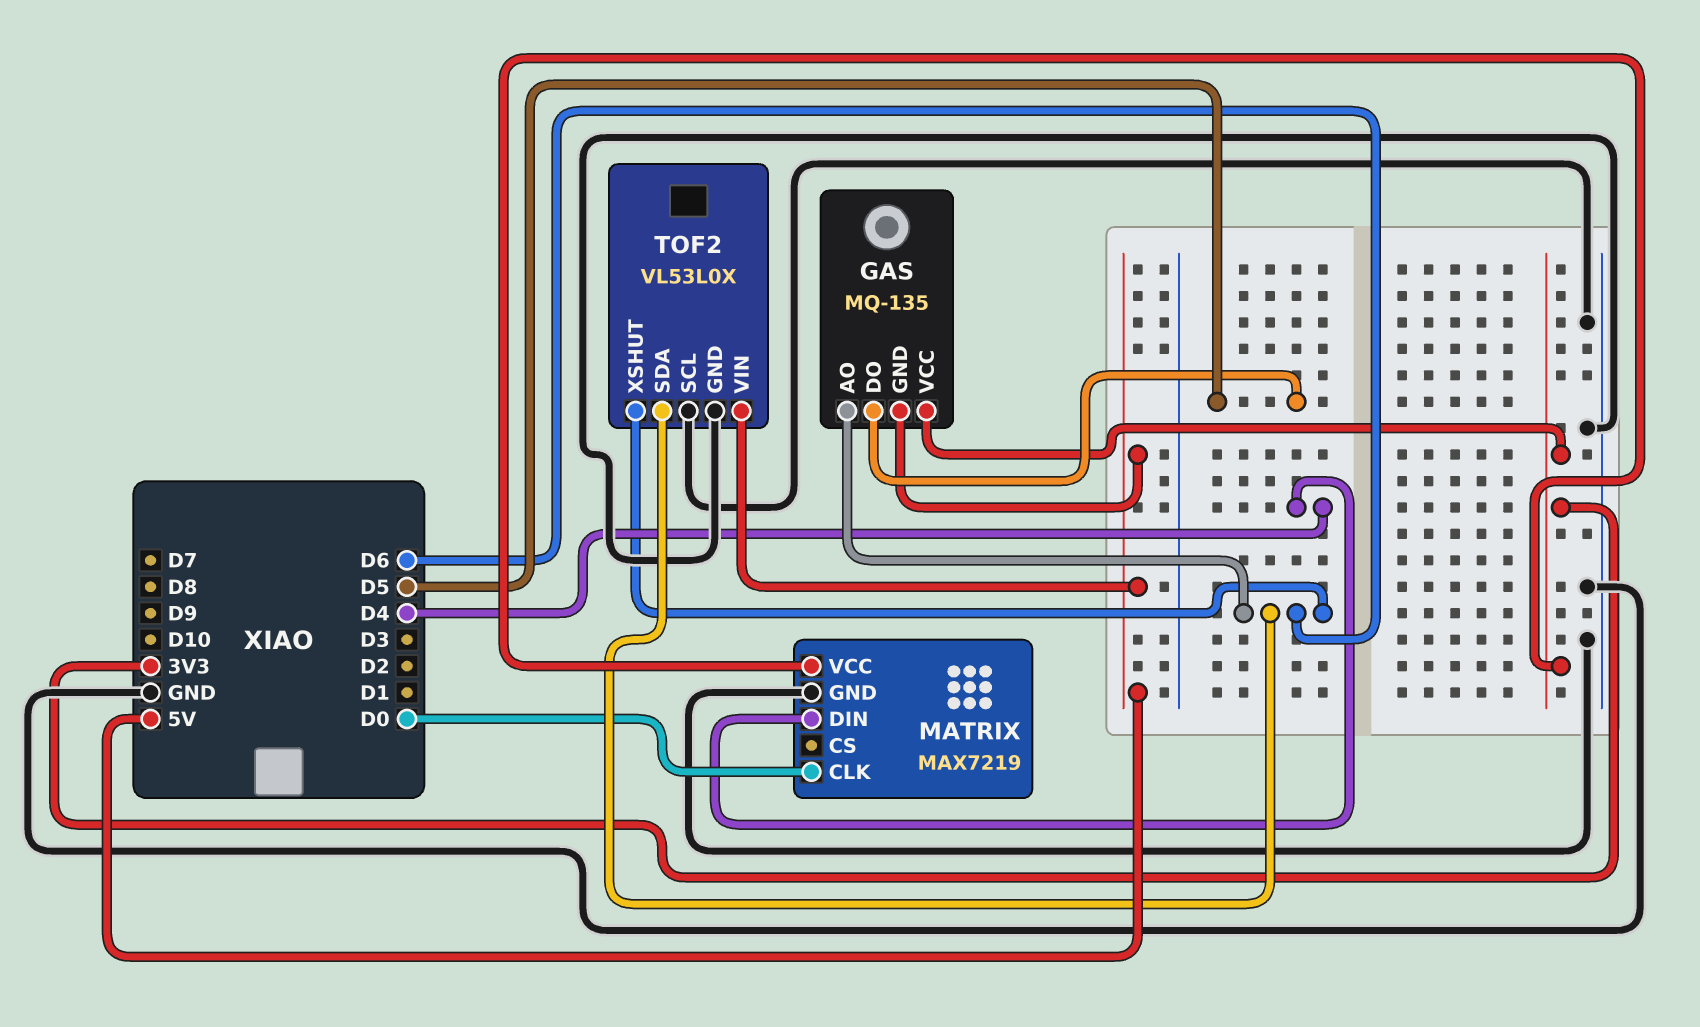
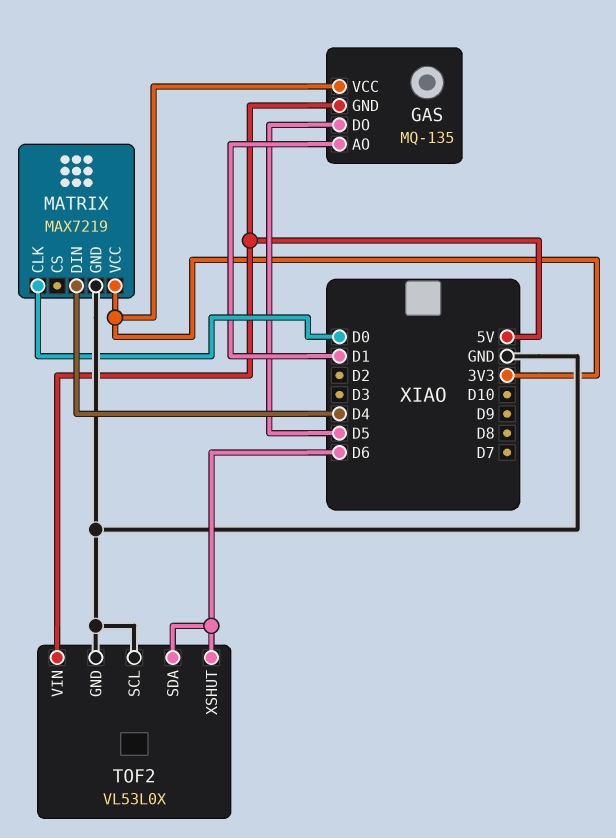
GAS pin AO: D6 -> D1

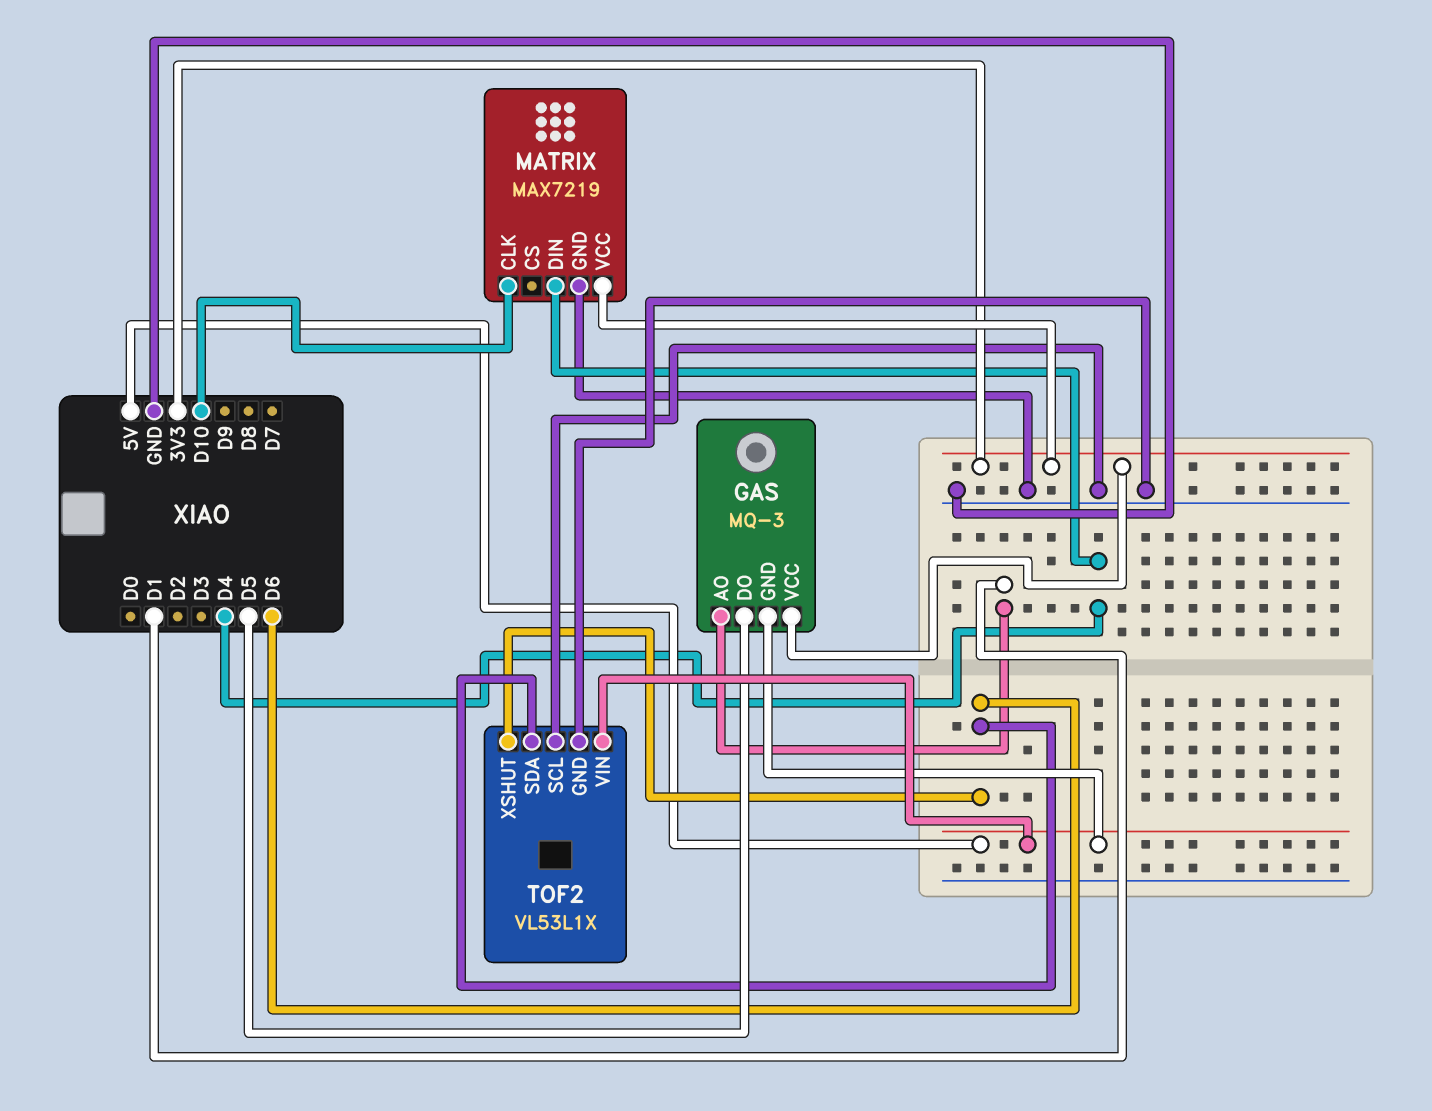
GAS: MQ-135 -> MQ-3
MATRIX pin CLK: D0 -> D10
TOF2: VL53L0X -> VL53L1X

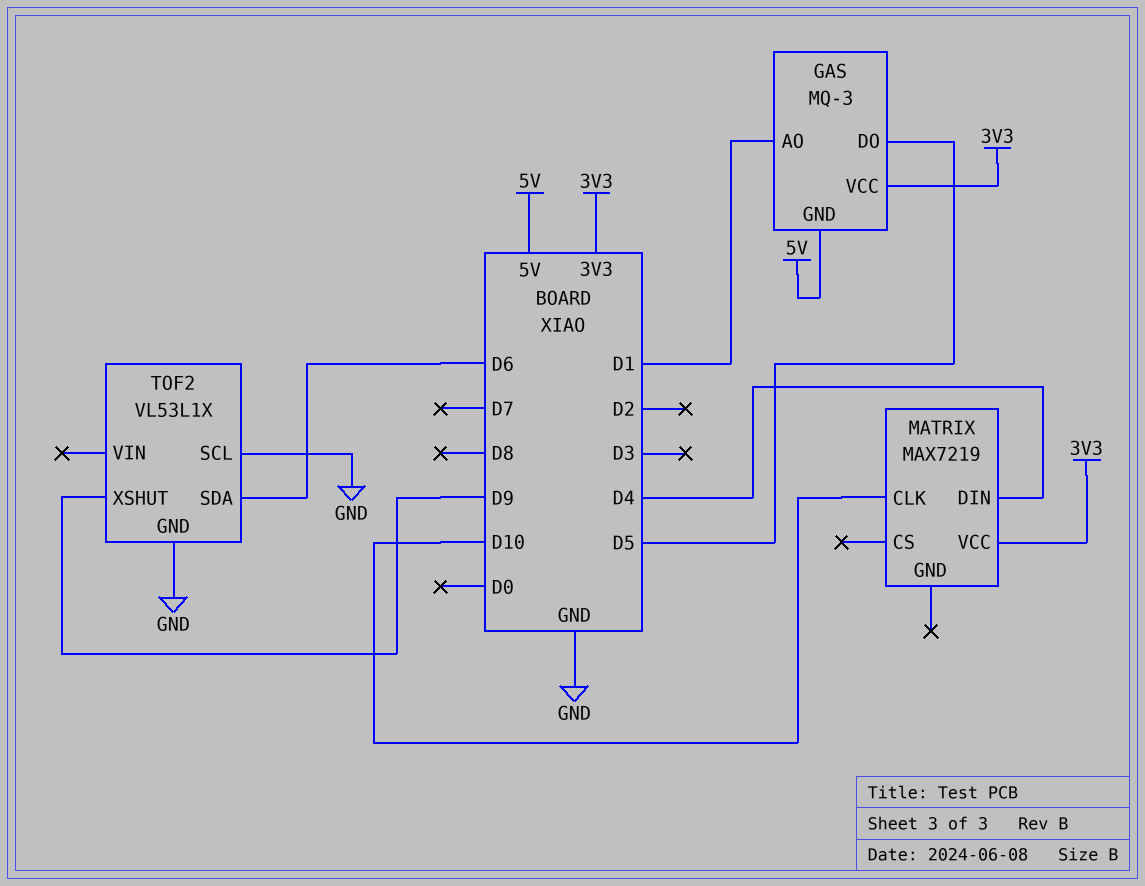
MATRIX pin GND: GND -> none
TOF2 pin VIN: 5V -> none
TOF2 pin XSHUT: D6 -> D9

